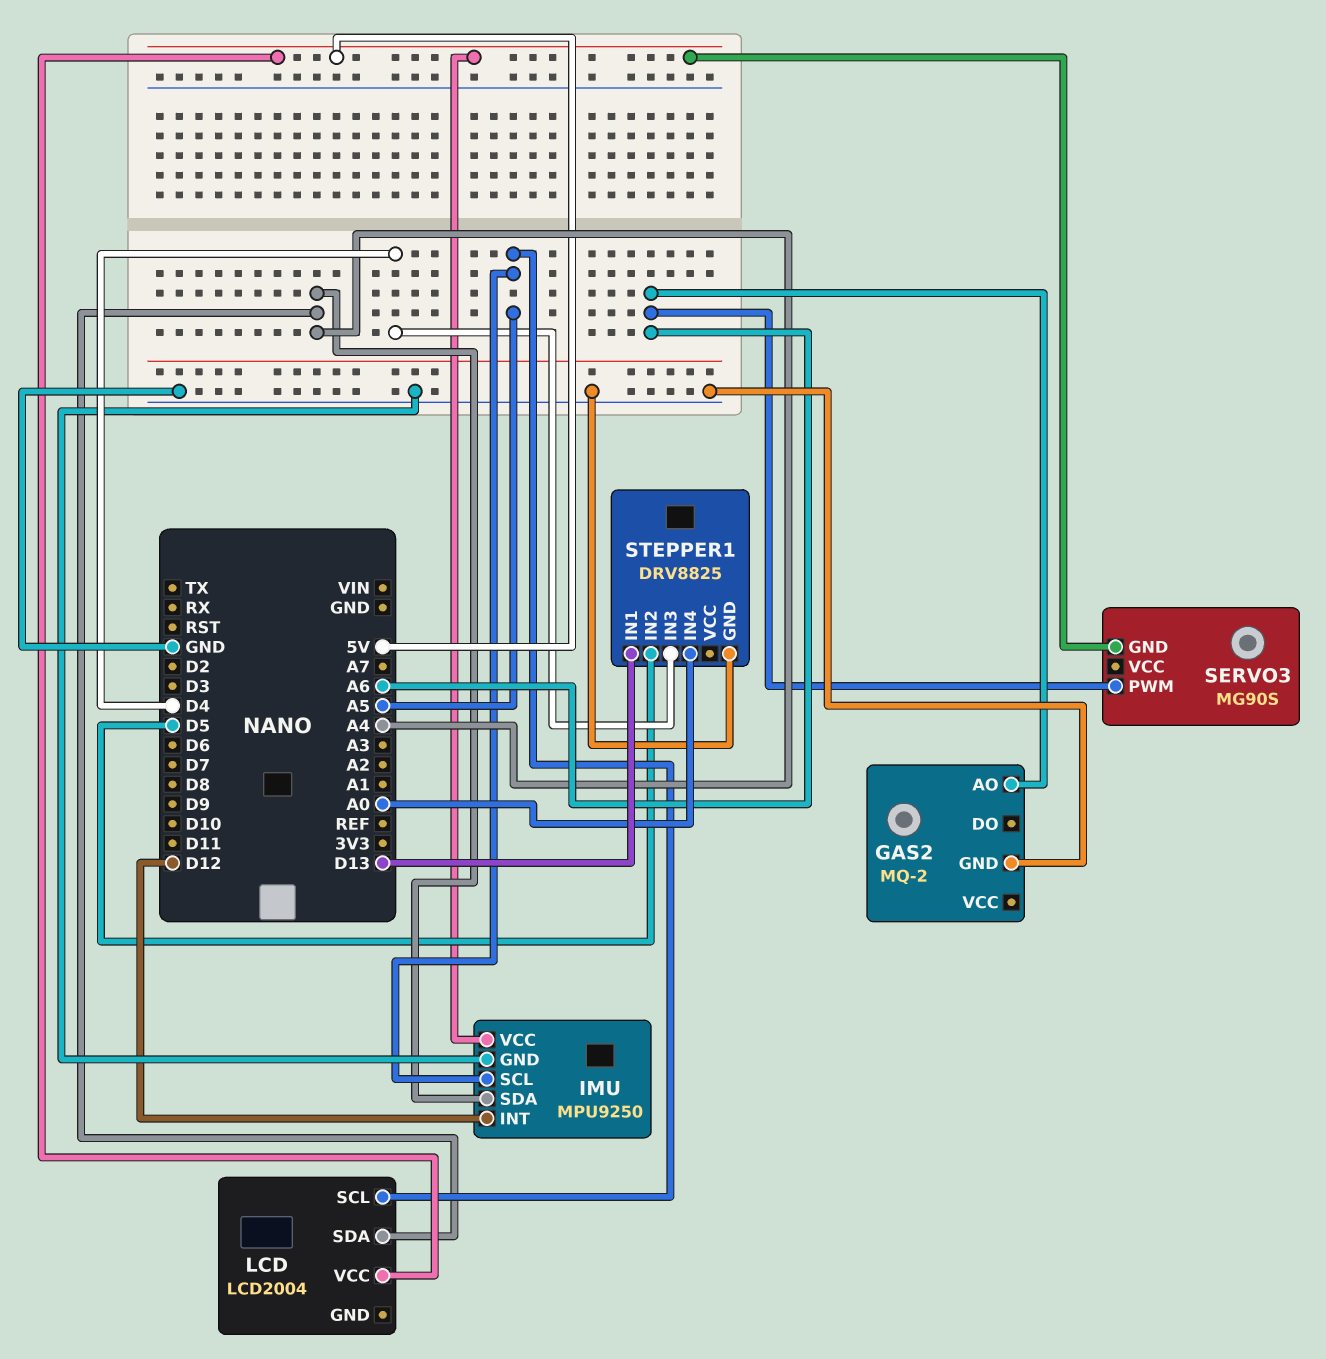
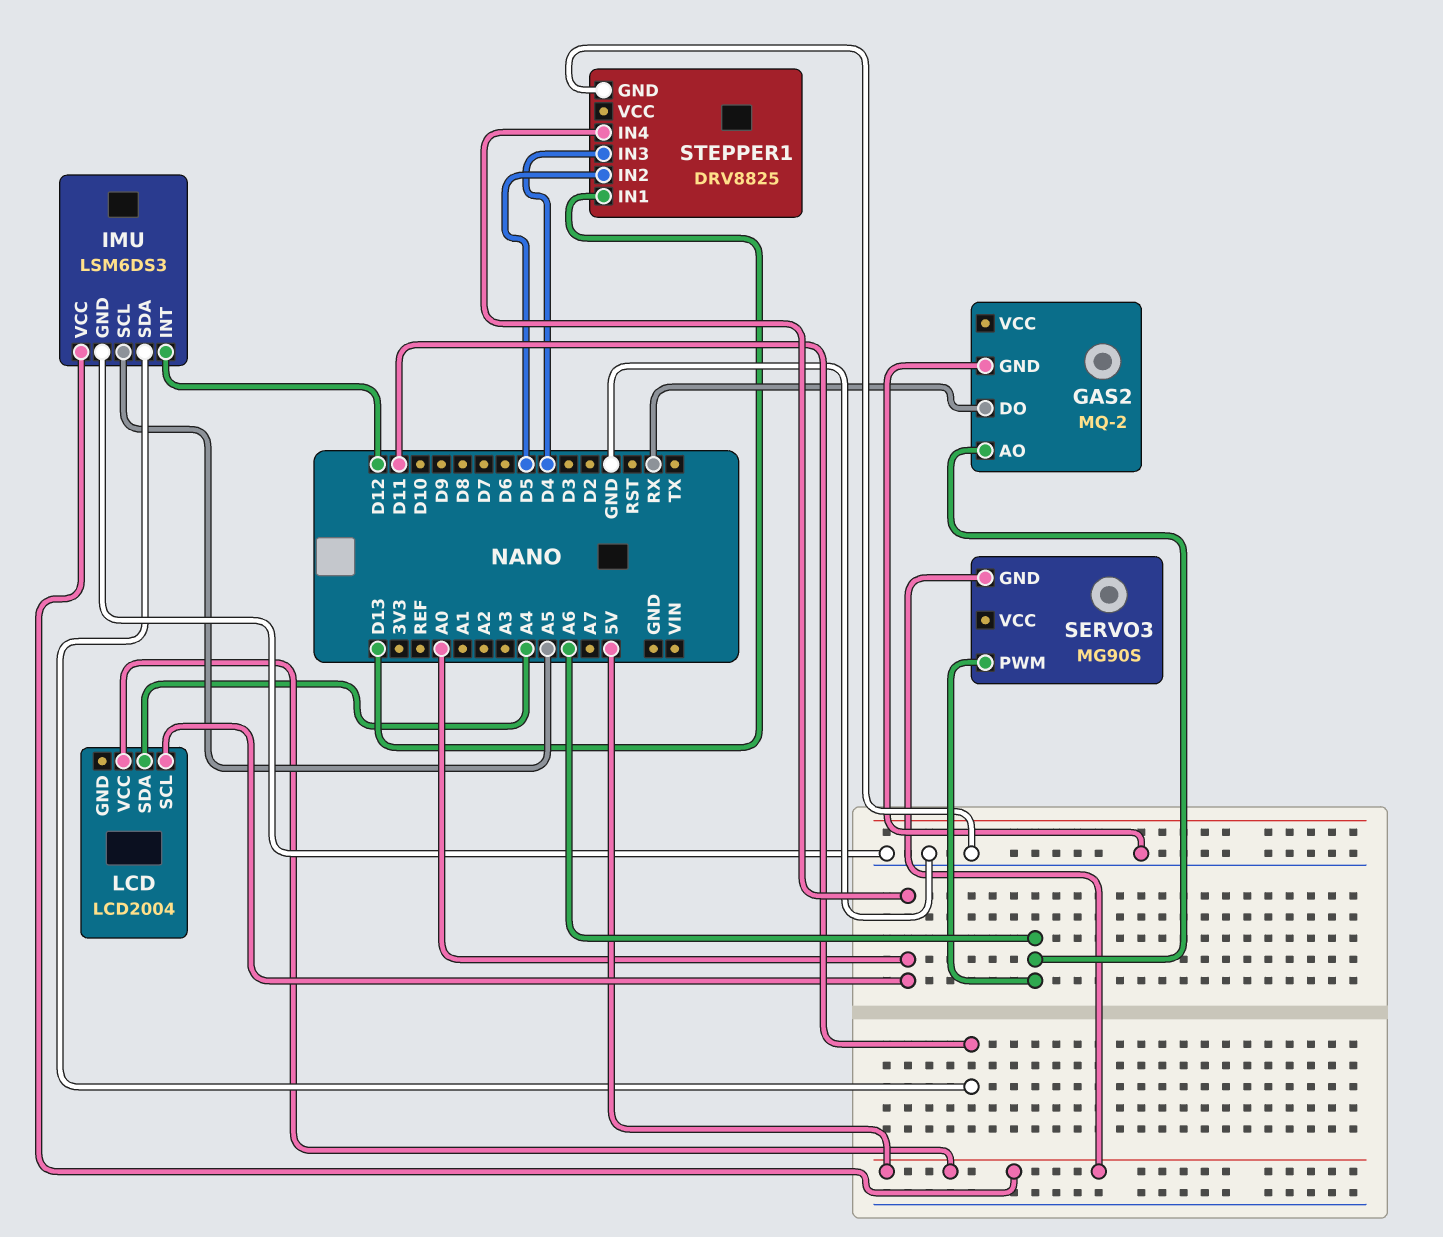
GAS2 pin DO: none -> RX
IMU: MPU9250 -> LSM6DS3
IMU pin SDA: A4 -> D11
LCD pin SCL: A5 -> A0

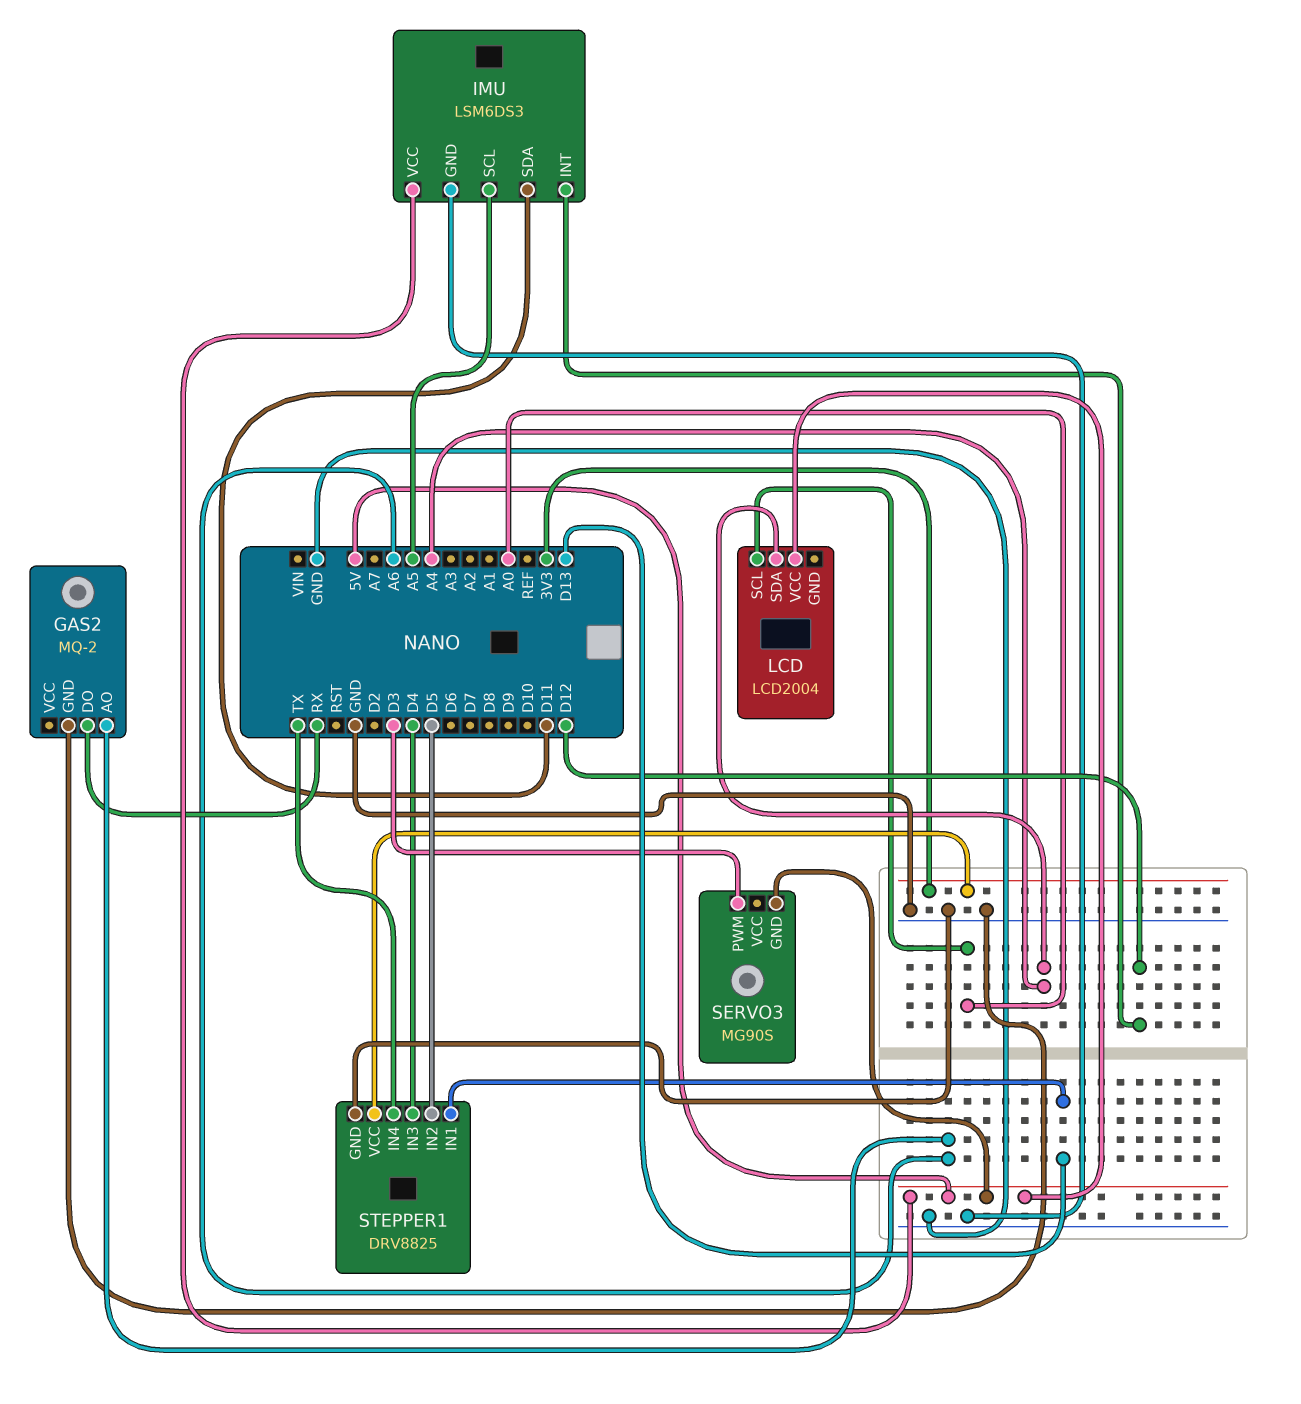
SERVO3 pin PWM: A6 -> D3
STEPPER1 pin IN4: A0 -> TX
STEPPER1 pin VCC: none -> 3V3

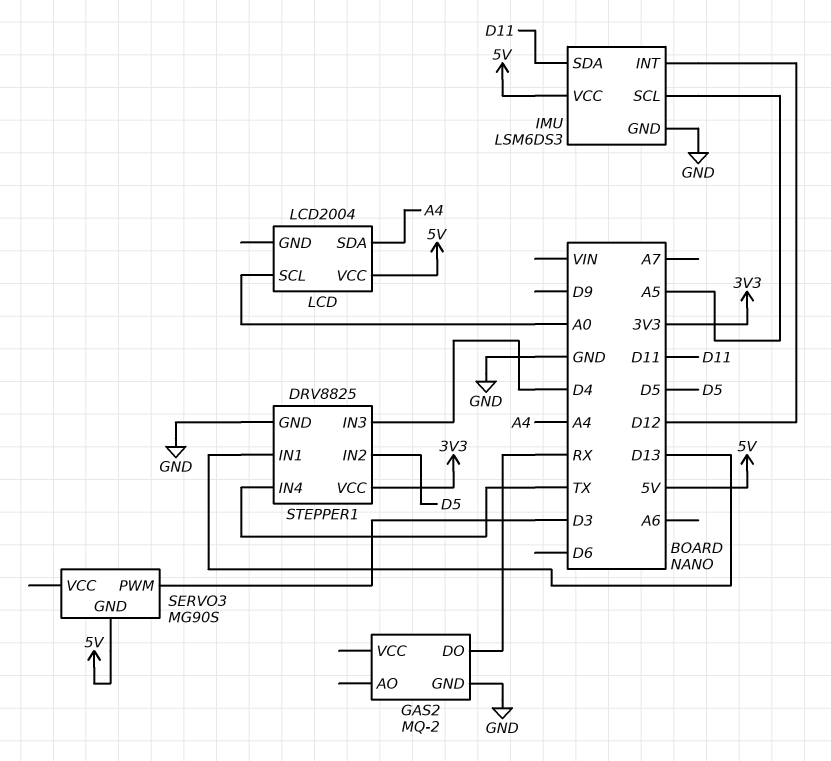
GAS2 pin AO: A6 -> none

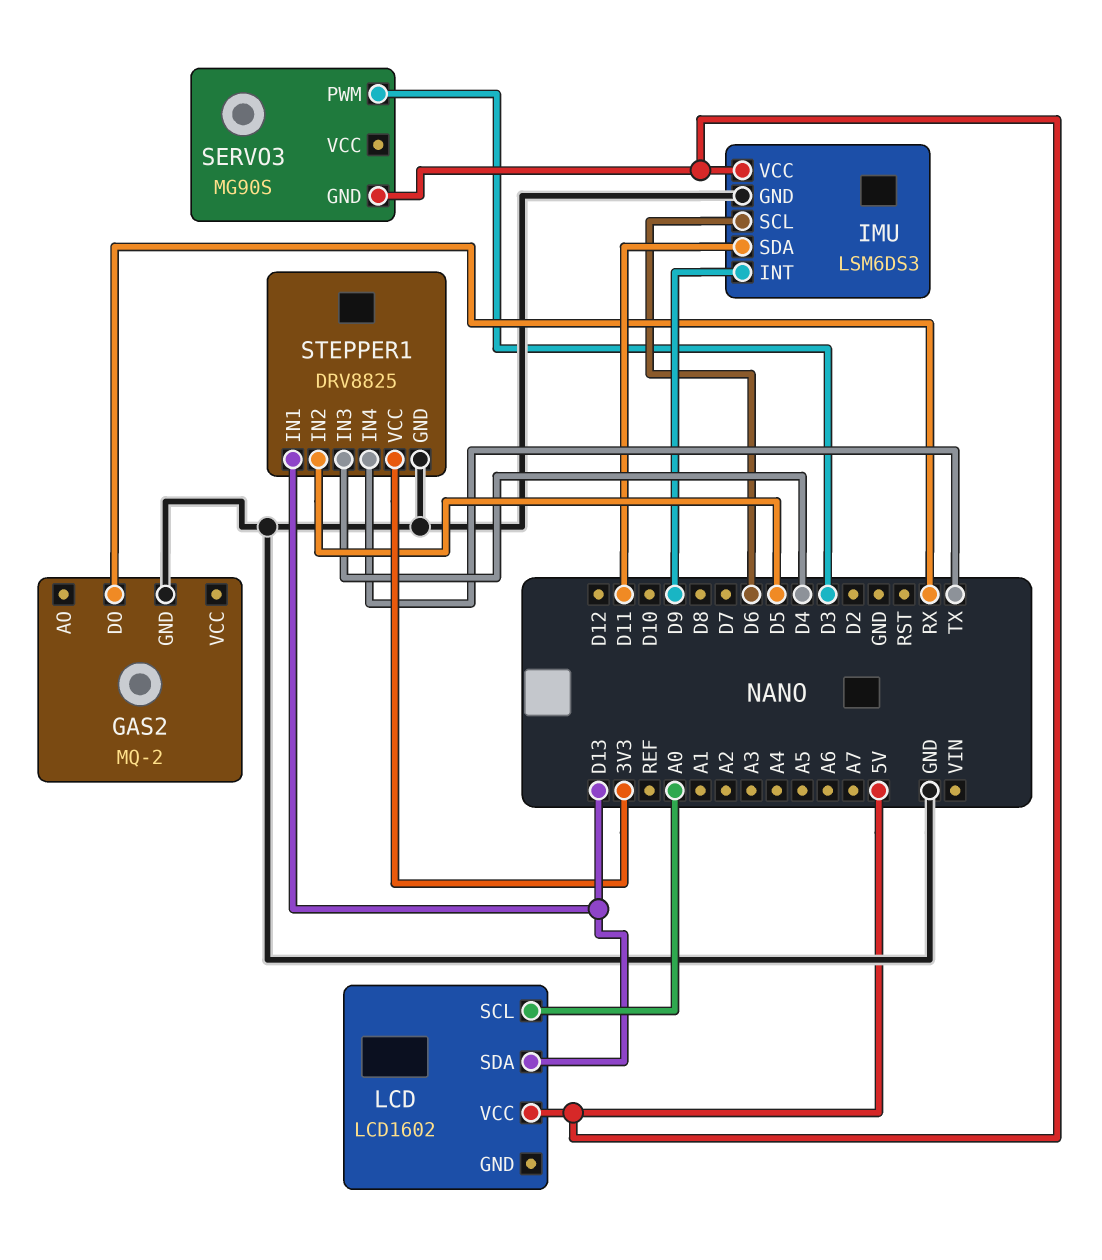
IMU pin INT: D12 -> D9
IMU pin SCL: A5 -> D6
LCD: LCD2004 -> LCD1602
LCD pin SDA: A4 -> D13

